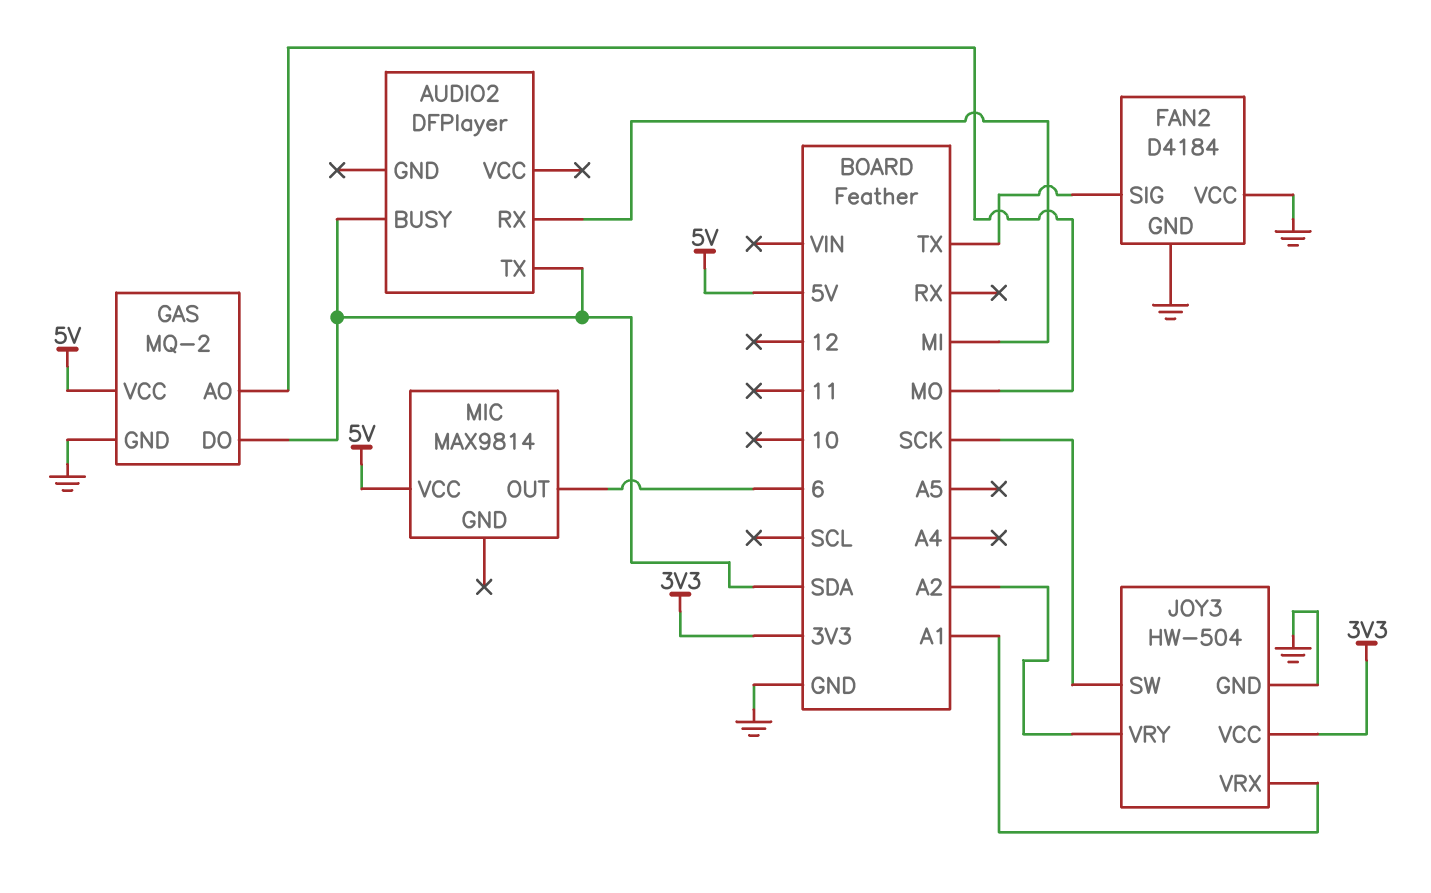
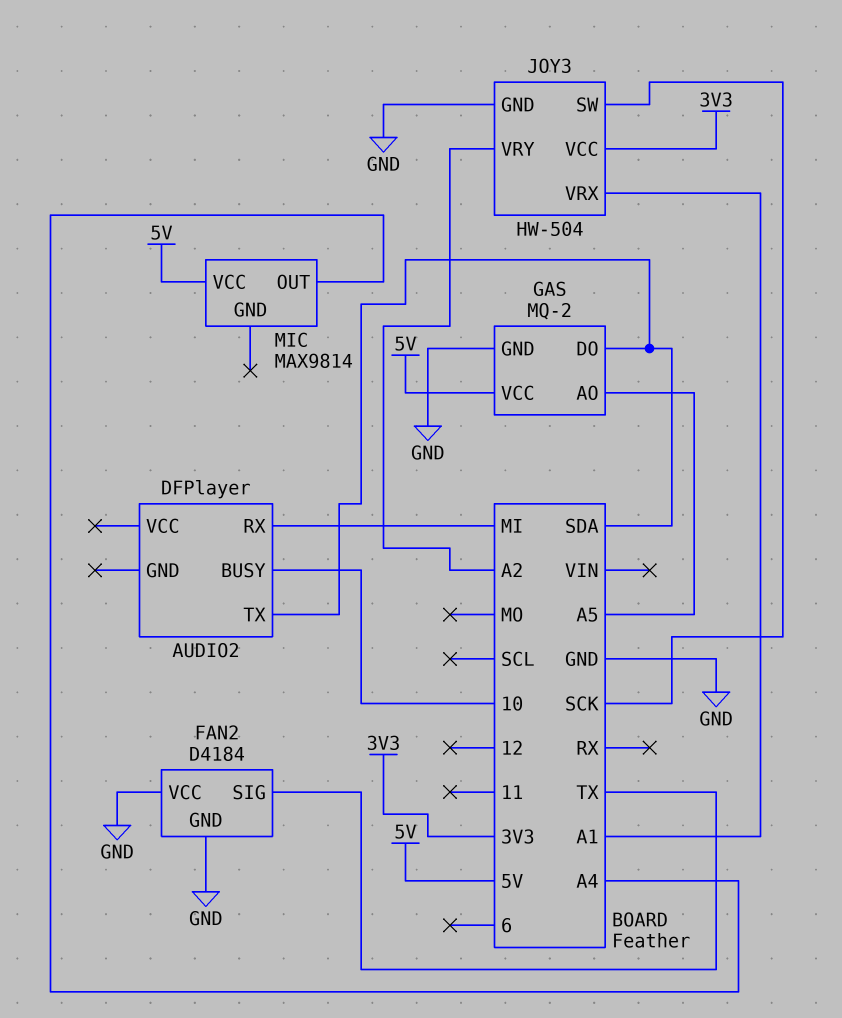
AUDIO2 pin BUSY: SDA -> 10
GAS pin AO: MO -> A5
MIC pin OUT: 6 -> A4

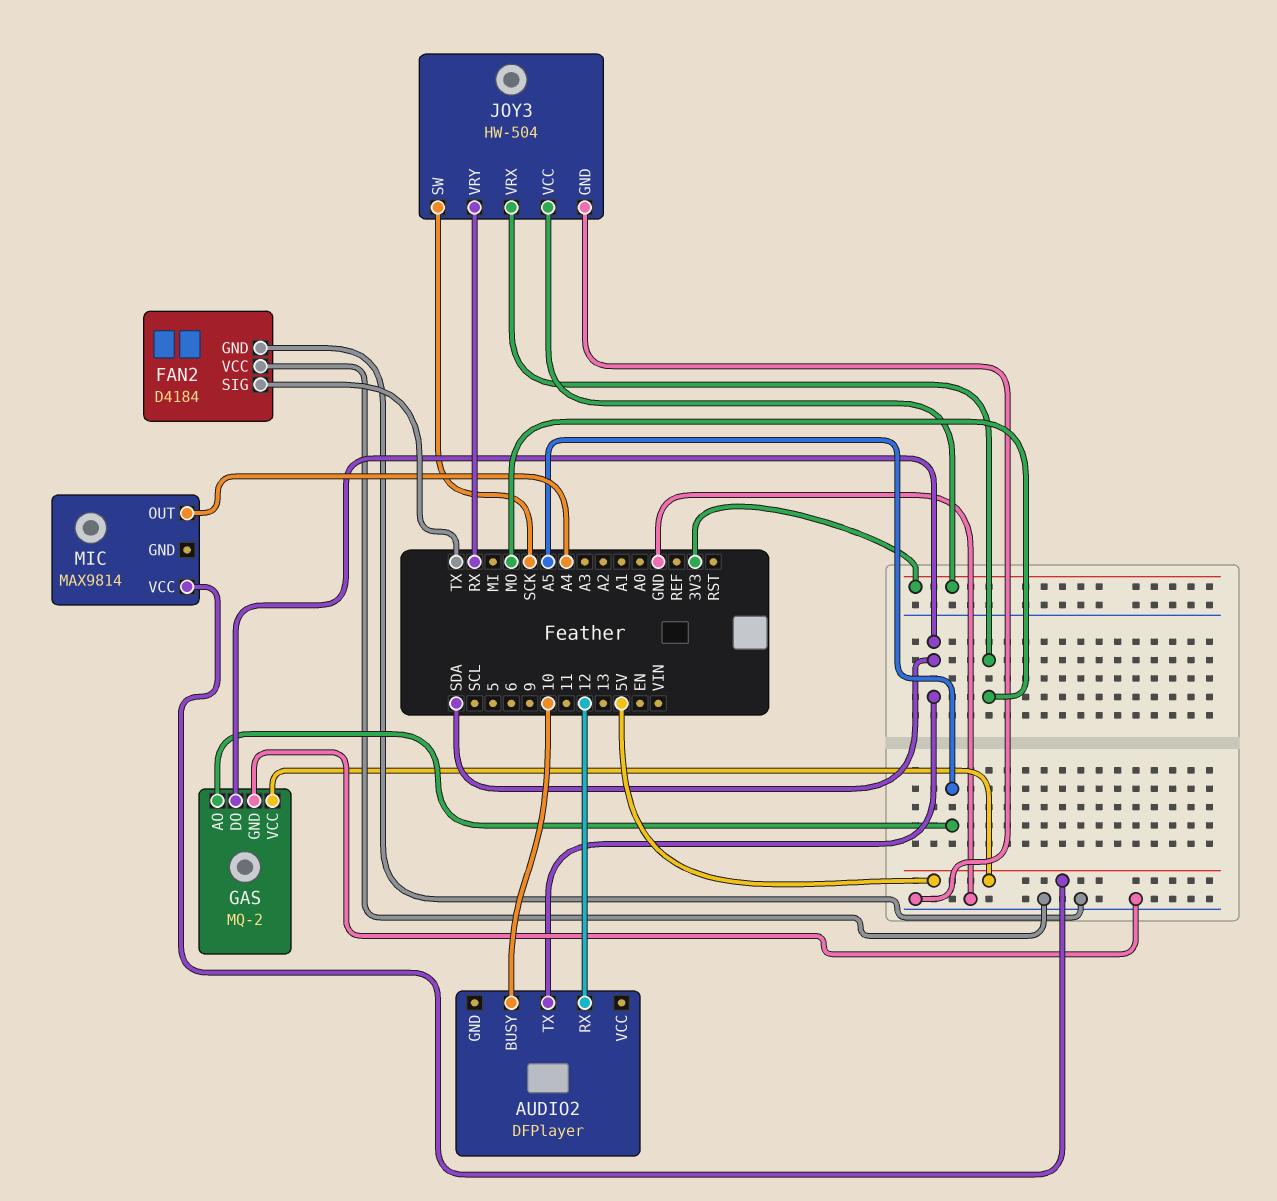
AUDIO2 pin RX: MI -> 12
JOY3 pin VRX: A1 -> MO
JOY3 pin VRY: A2 -> RX

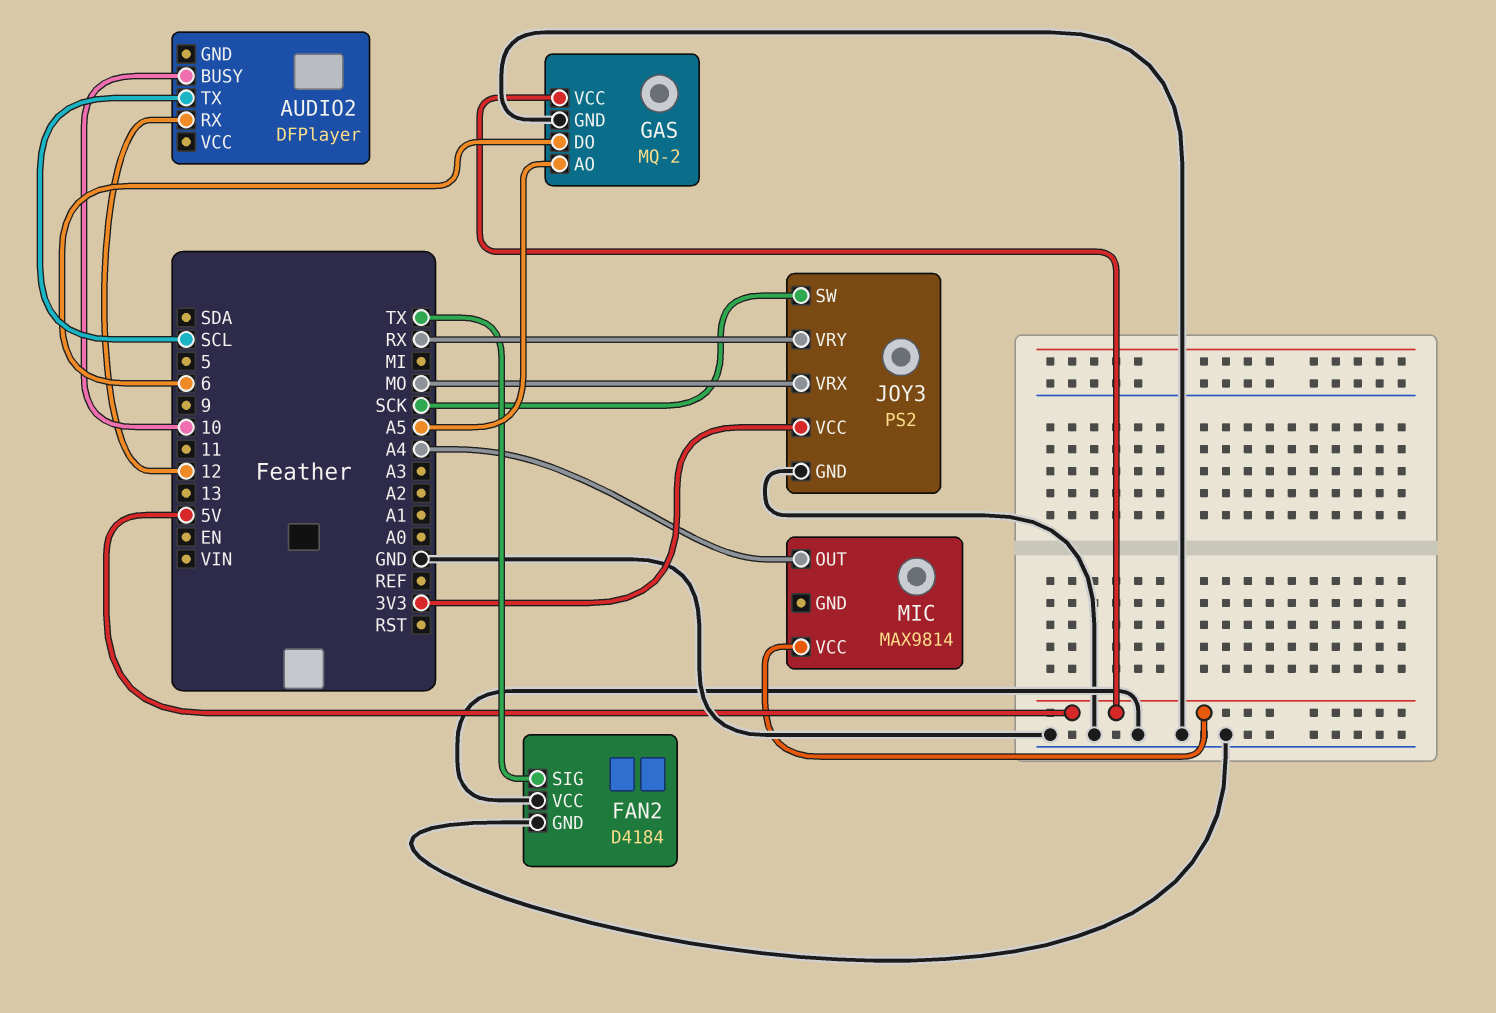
AUDIO2 pin TX: SDA -> SCL
GAS pin DO: SDA -> 6
JOY3: HW-504 -> PS2

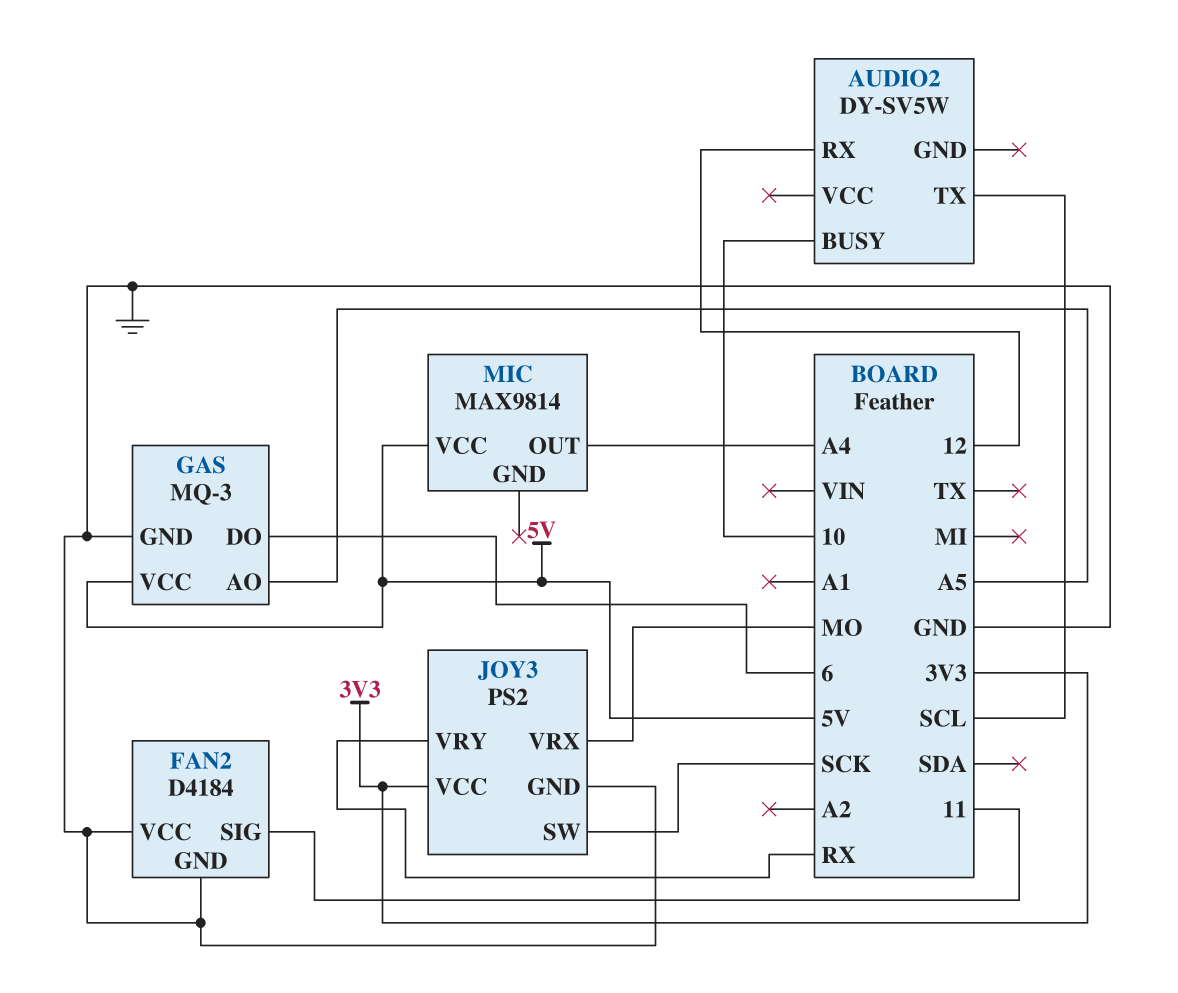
AUDIO2: DFPlayer -> DY-SV5W
FAN2 pin SIG: TX -> 11
GAS: MQ-2 -> MQ-3

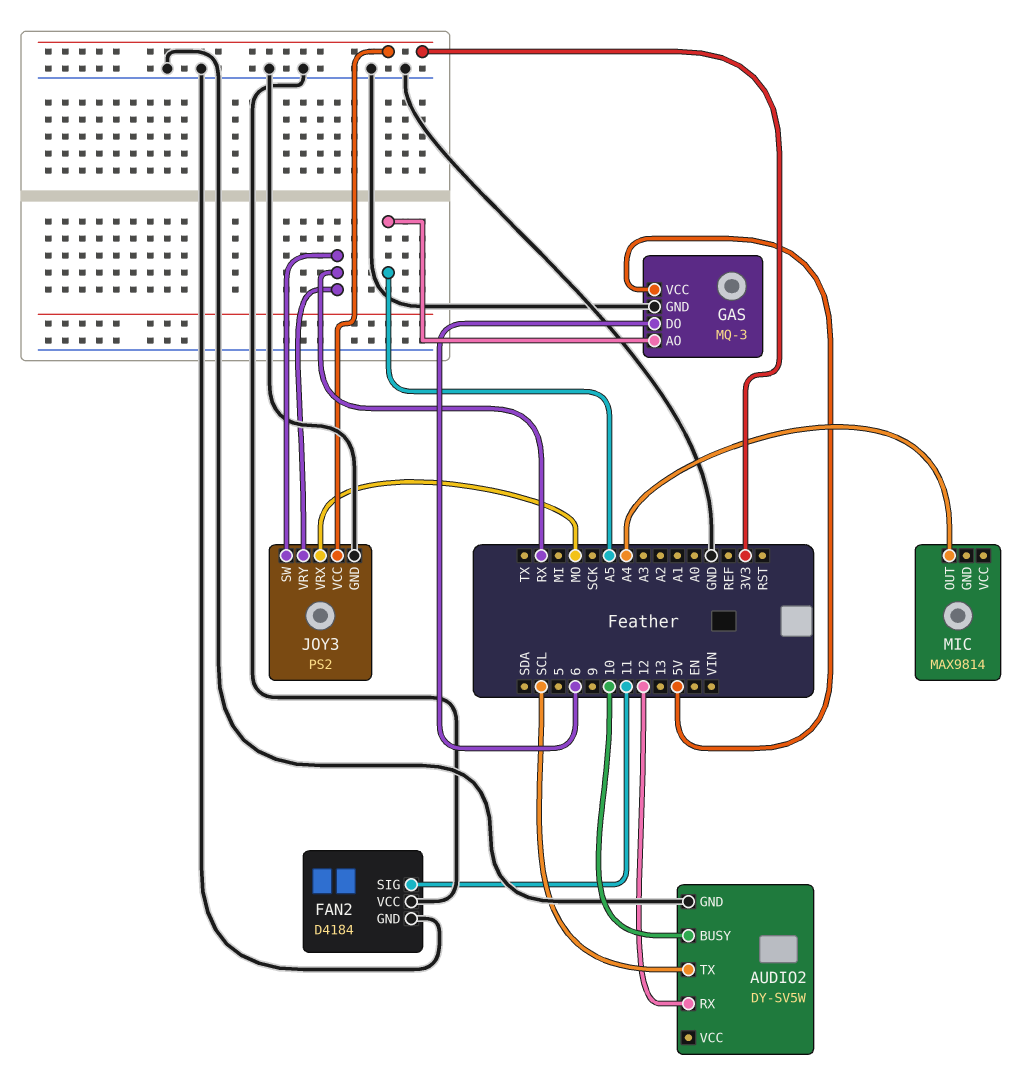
AUDIO2 pin GND: none -> GND
JOY3 pin SW: SCK -> RX
MIC pin VCC: 5V -> none

